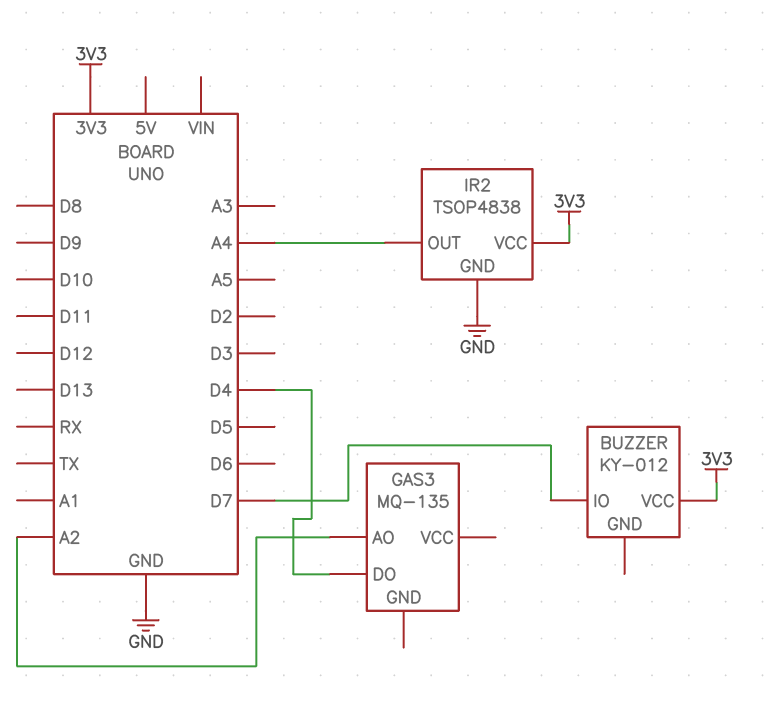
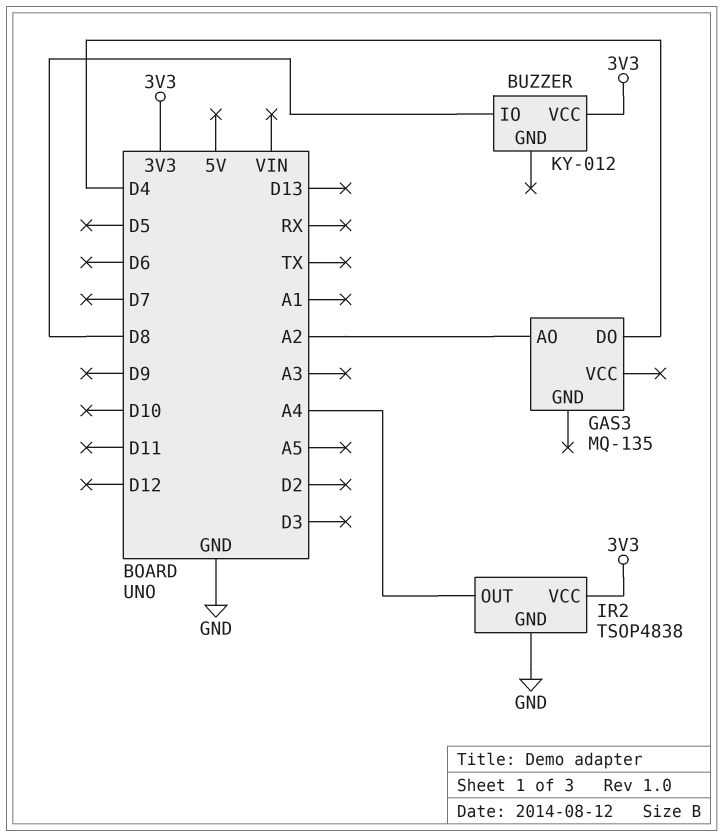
BUZZER pin IO: D7 -> D8

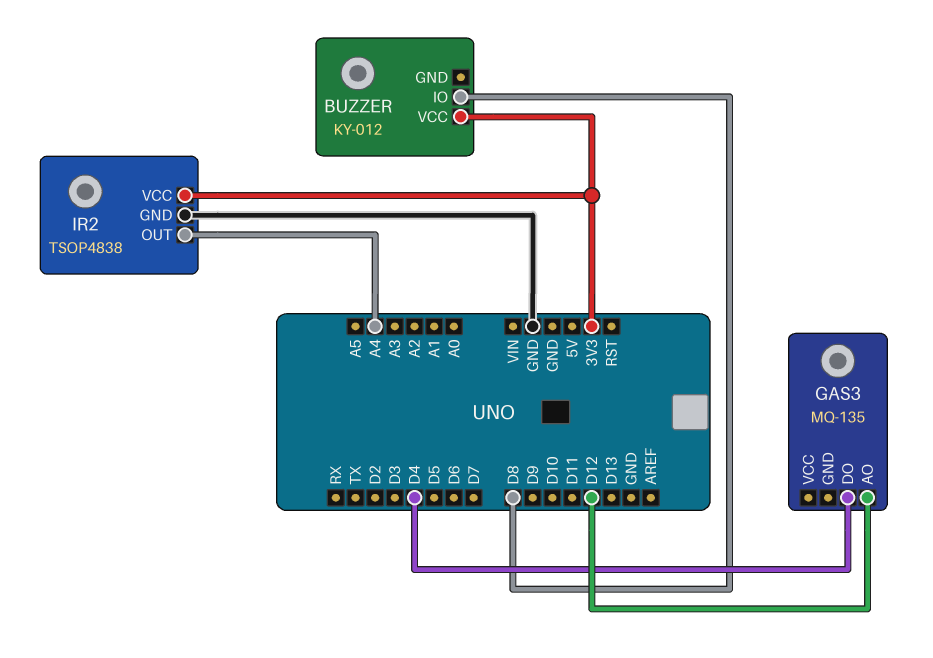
GAS3 pin AO: A2 -> D12

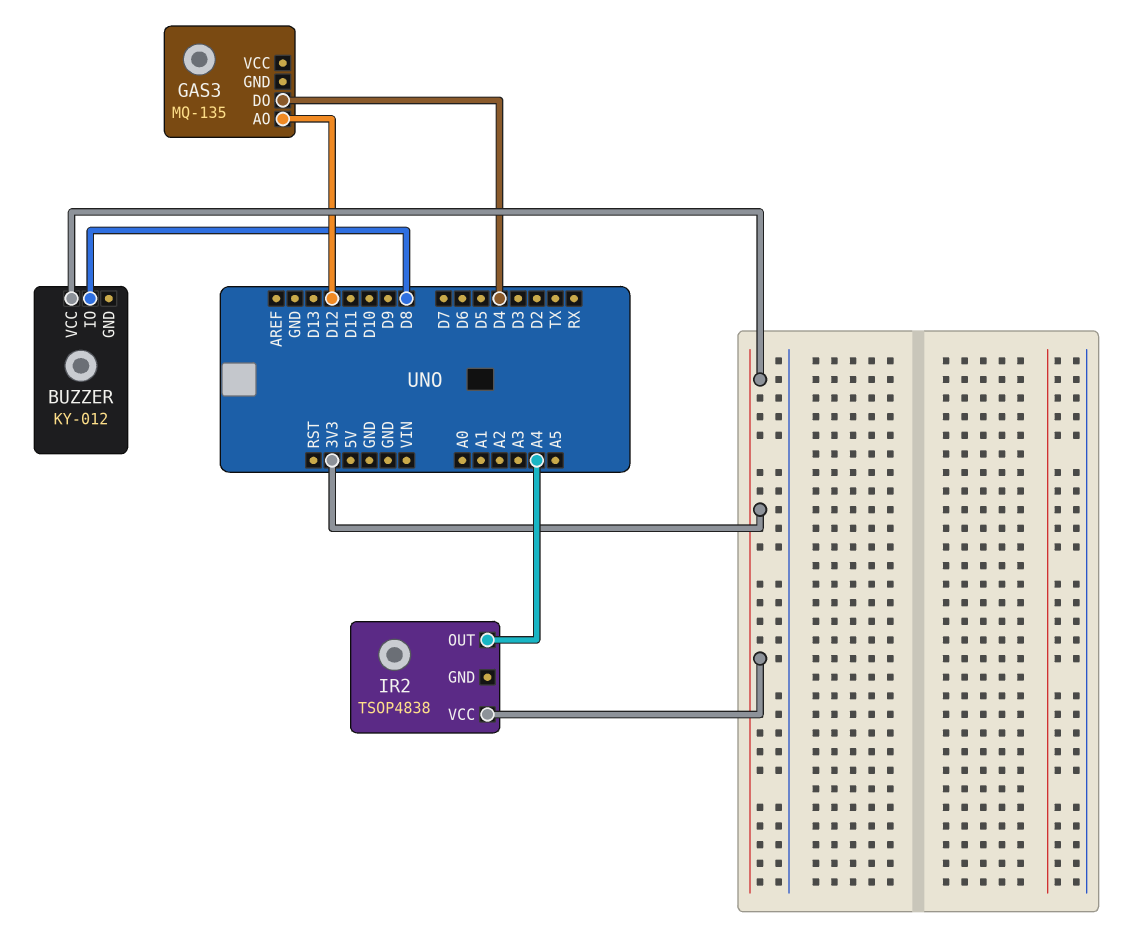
IR2 pin GND: GND -> none

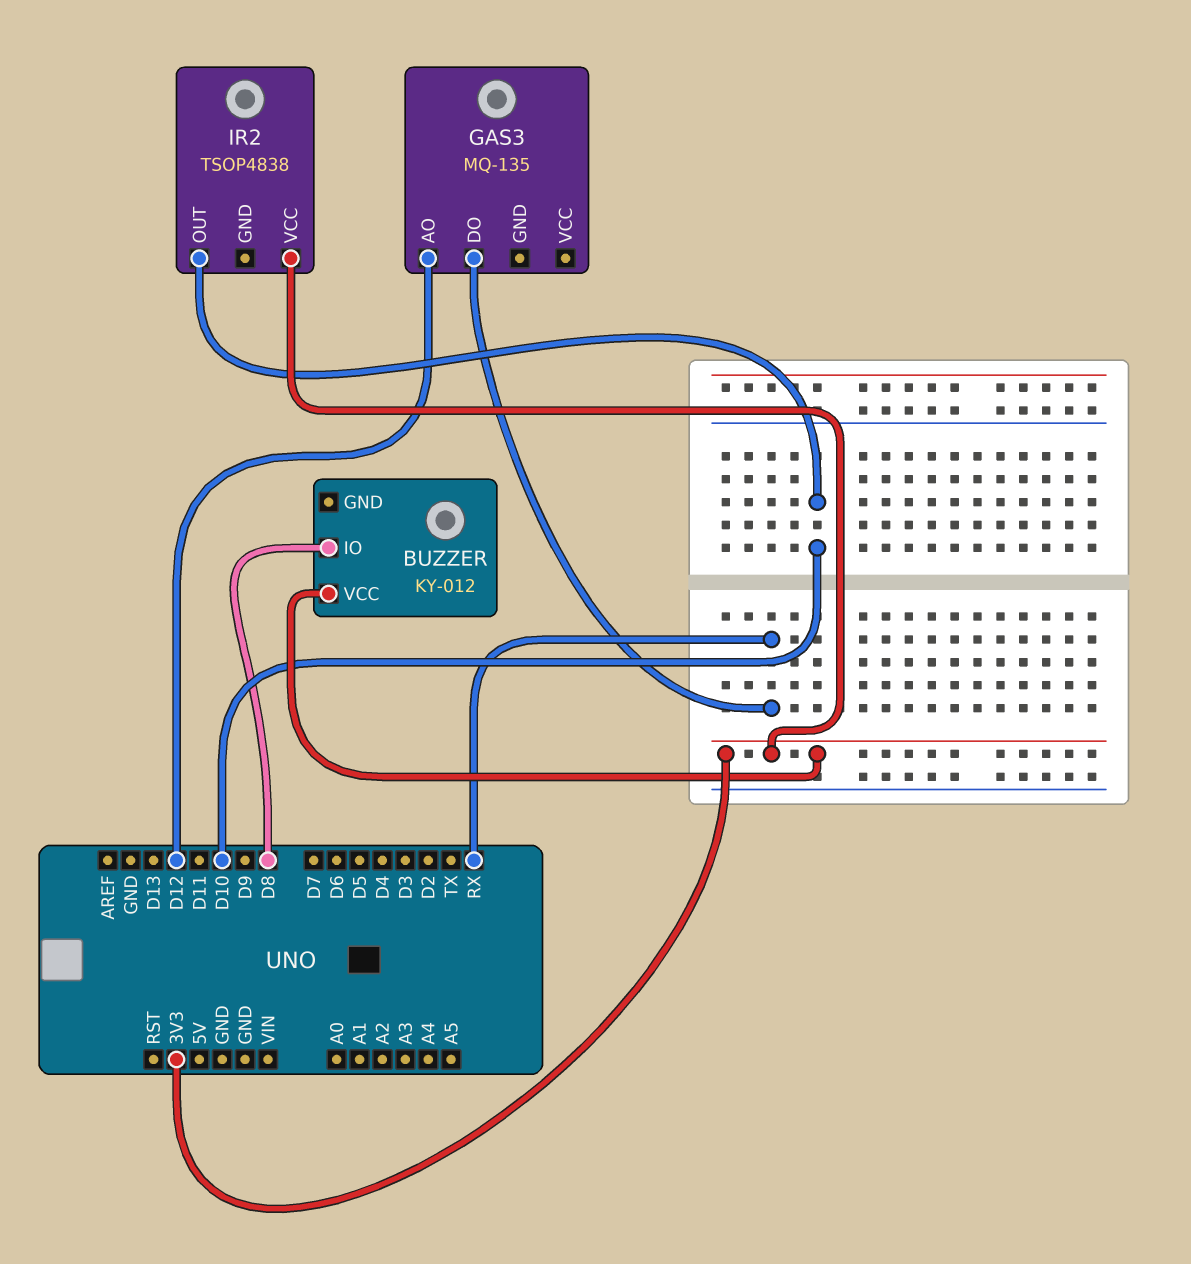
GAS3 pin DO: D4 -> RX
IR2 pin OUT: A4 -> D10

